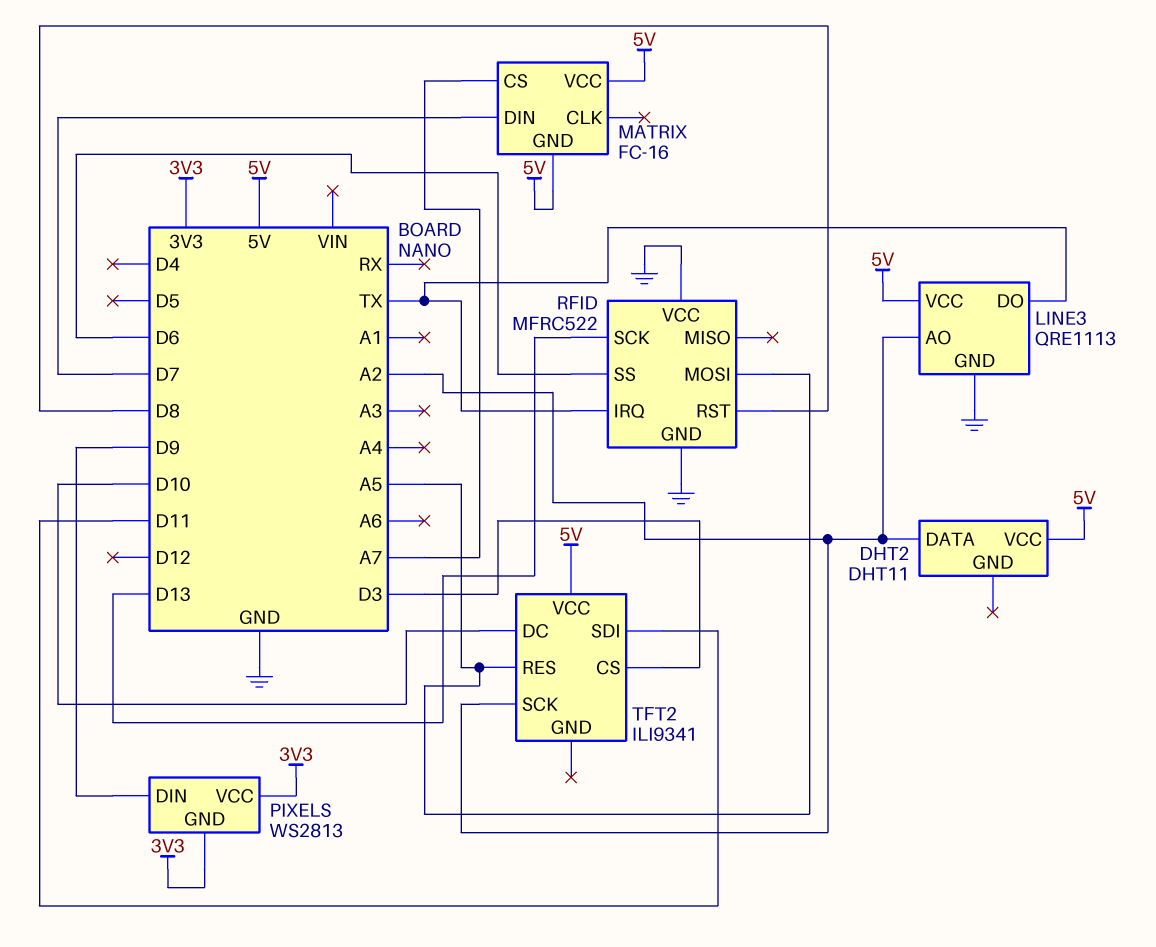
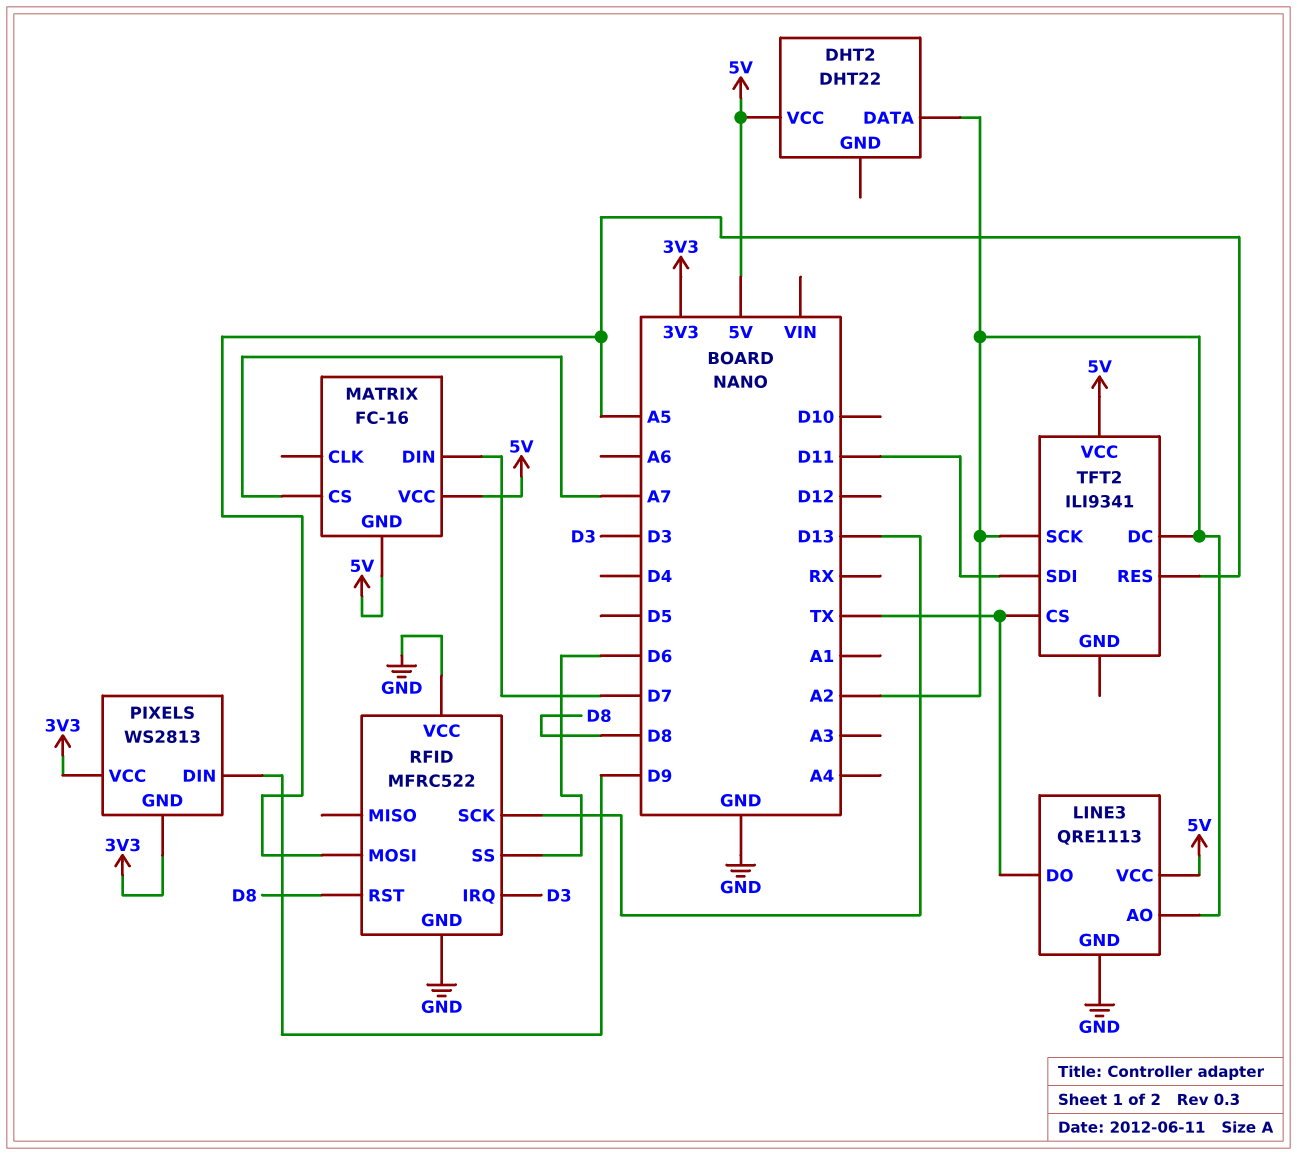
DHT2: DHT11 -> DHT22
RFID pin IRQ: TX -> D3
TFT2 pin CS: D3 -> TX
TFT2 pin DC: D10 -> A2

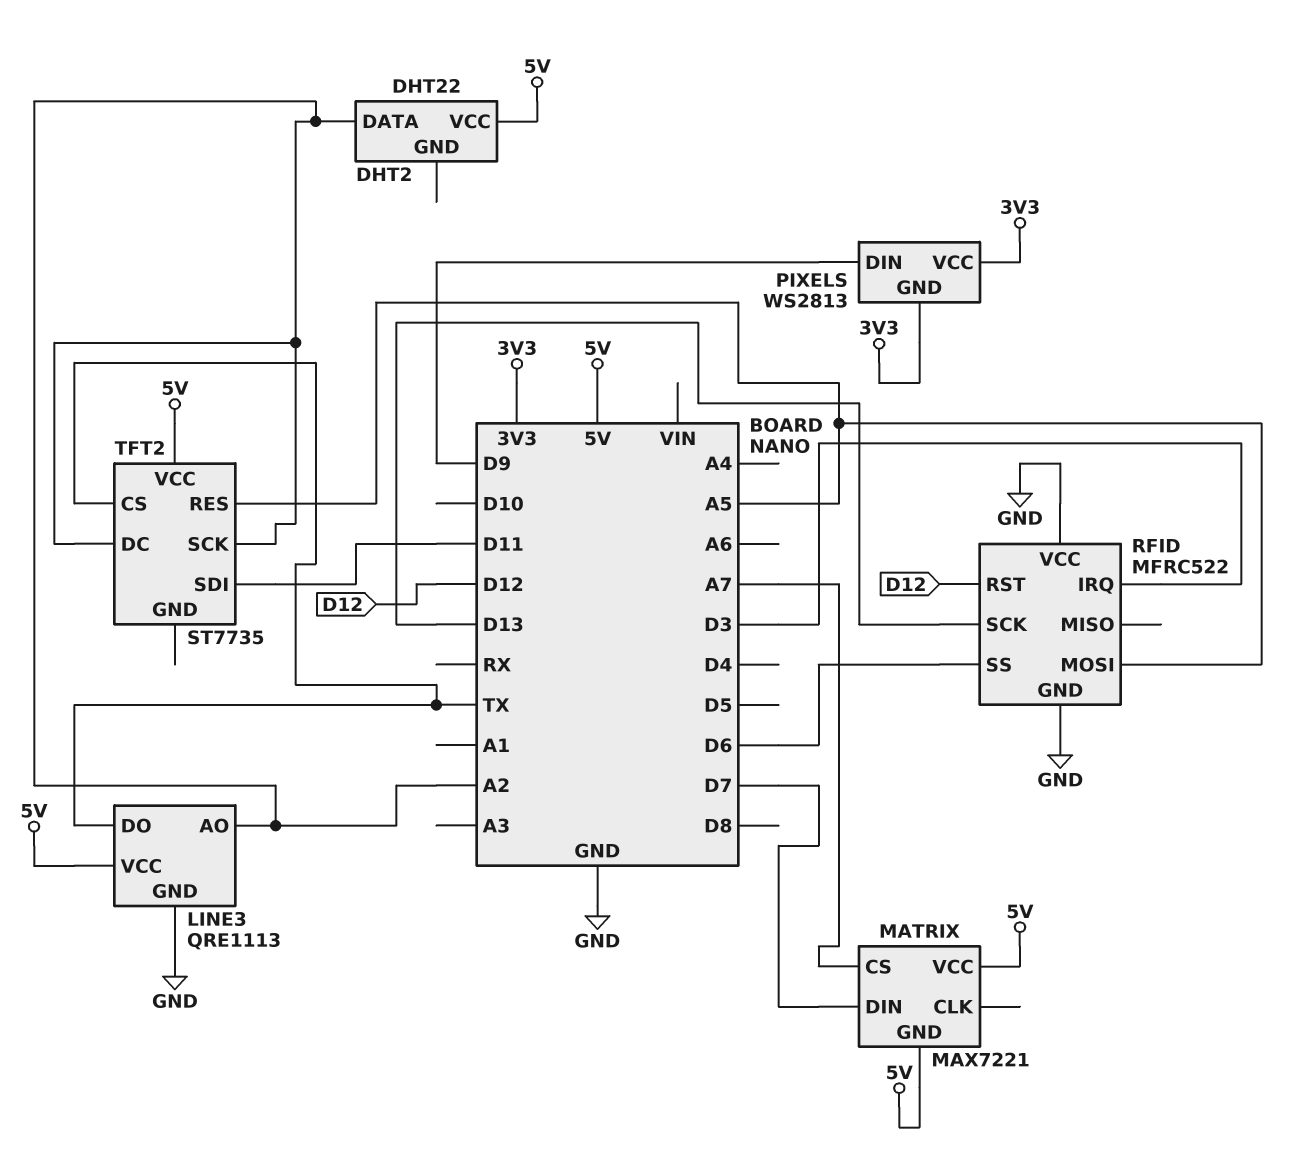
MATRIX: FC-16 -> MAX7221
RFID pin RST: D8 -> D12
TFT2: ILI9341 -> ST7735

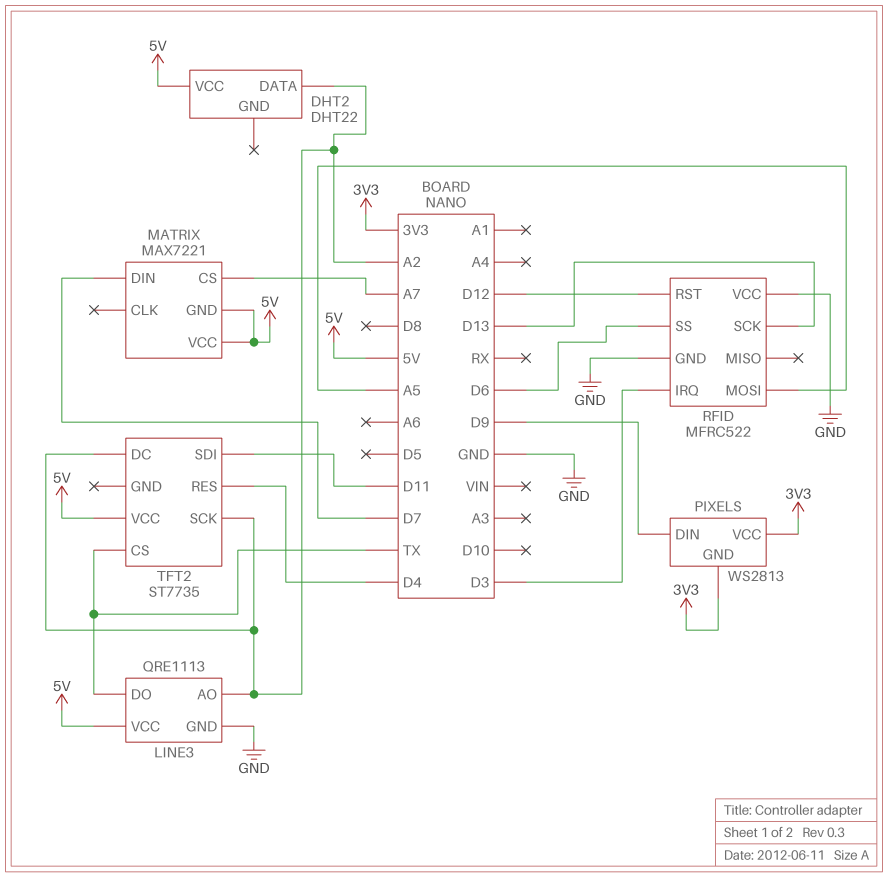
TFT2 pin RES: A5 -> D4

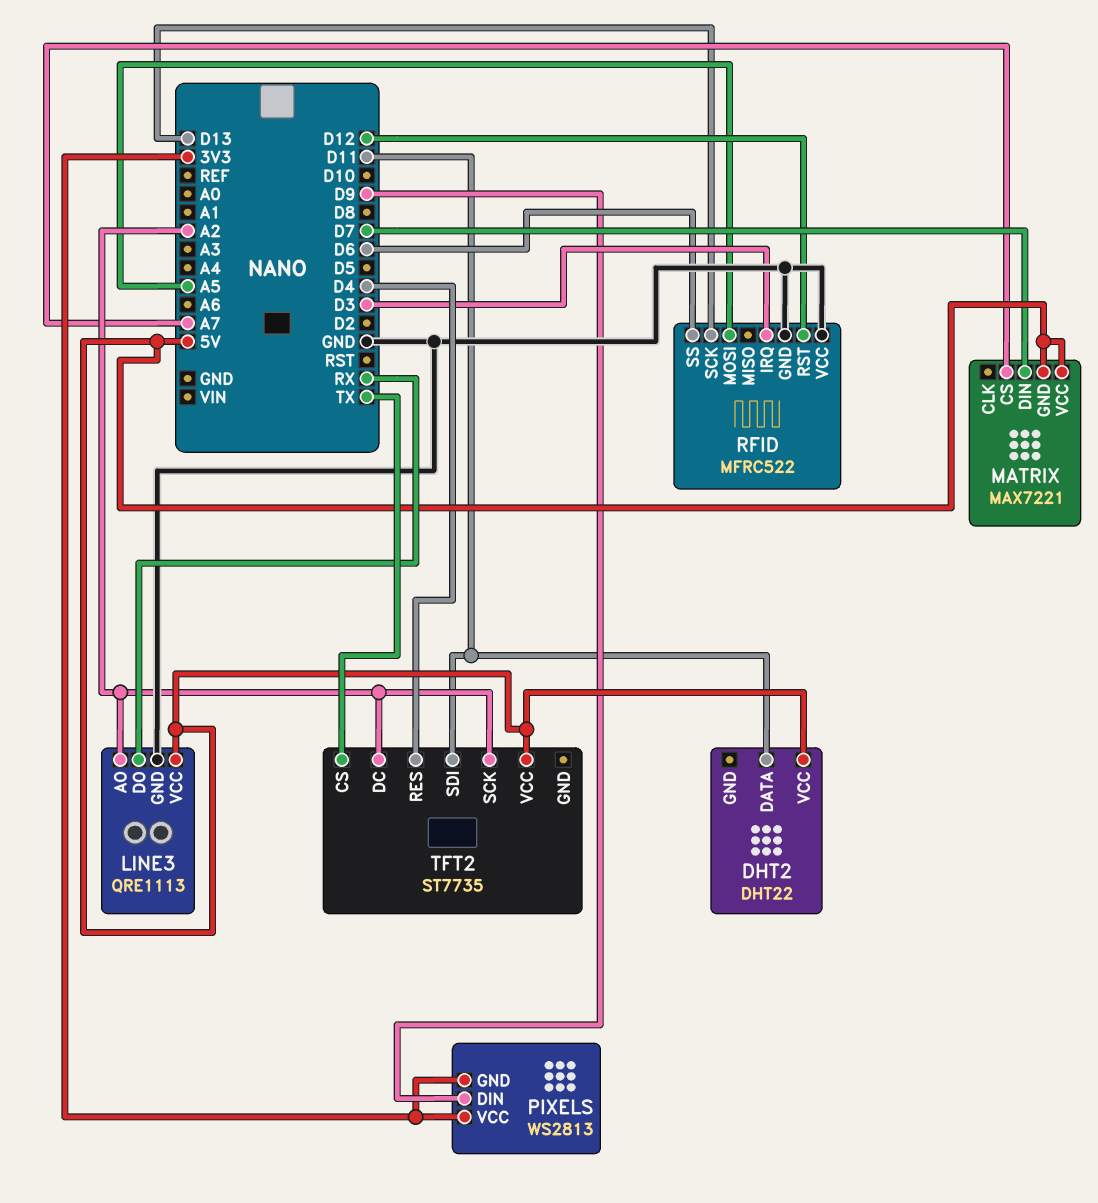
DHT2 pin DATA: A2 -> D11
LINE3 pin DO: TX -> RX

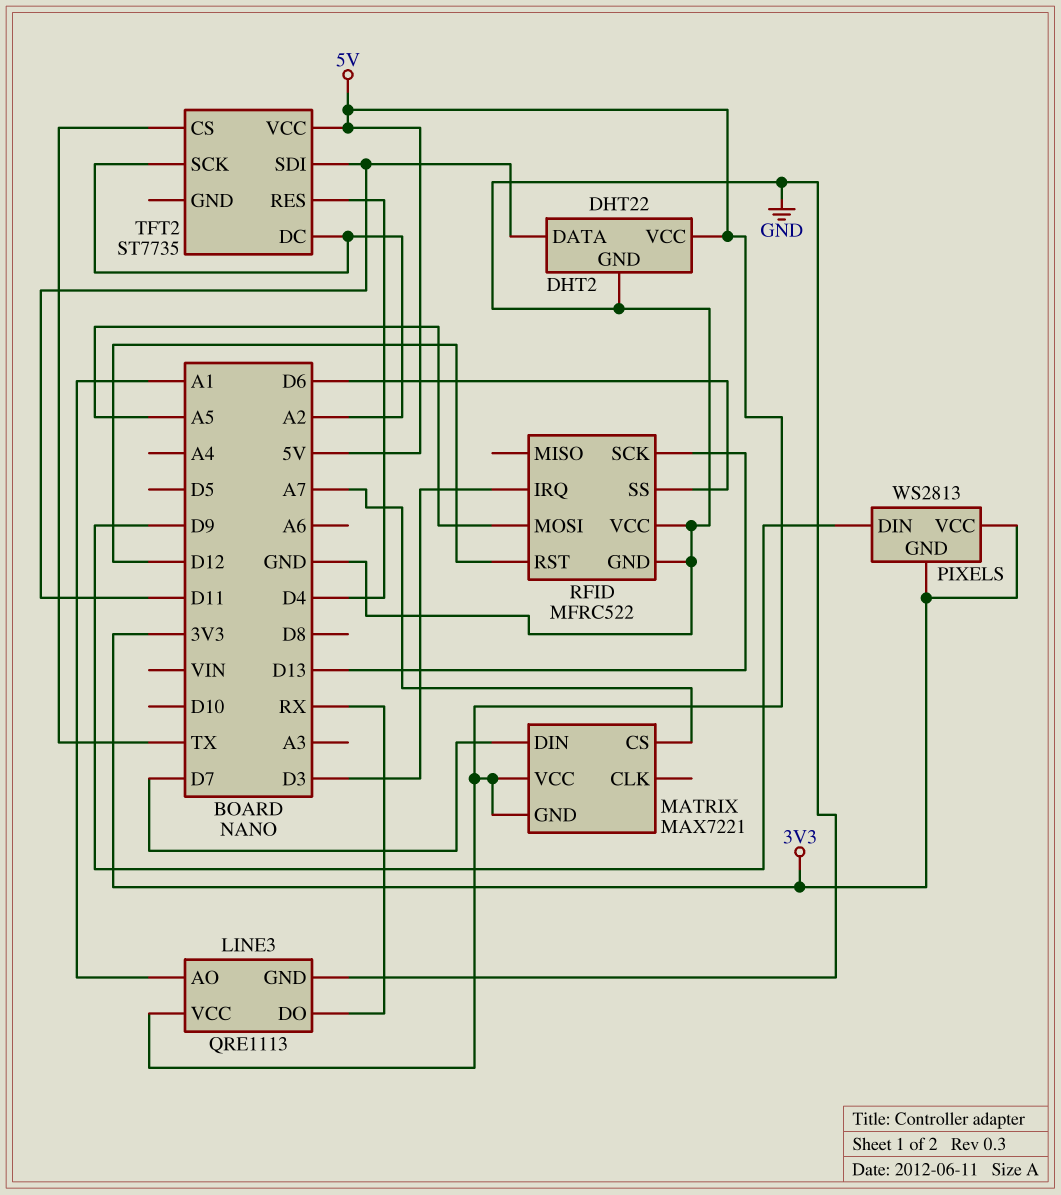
DHT2 pin GND: none -> GND
LINE3 pin AO: A2 -> A1

